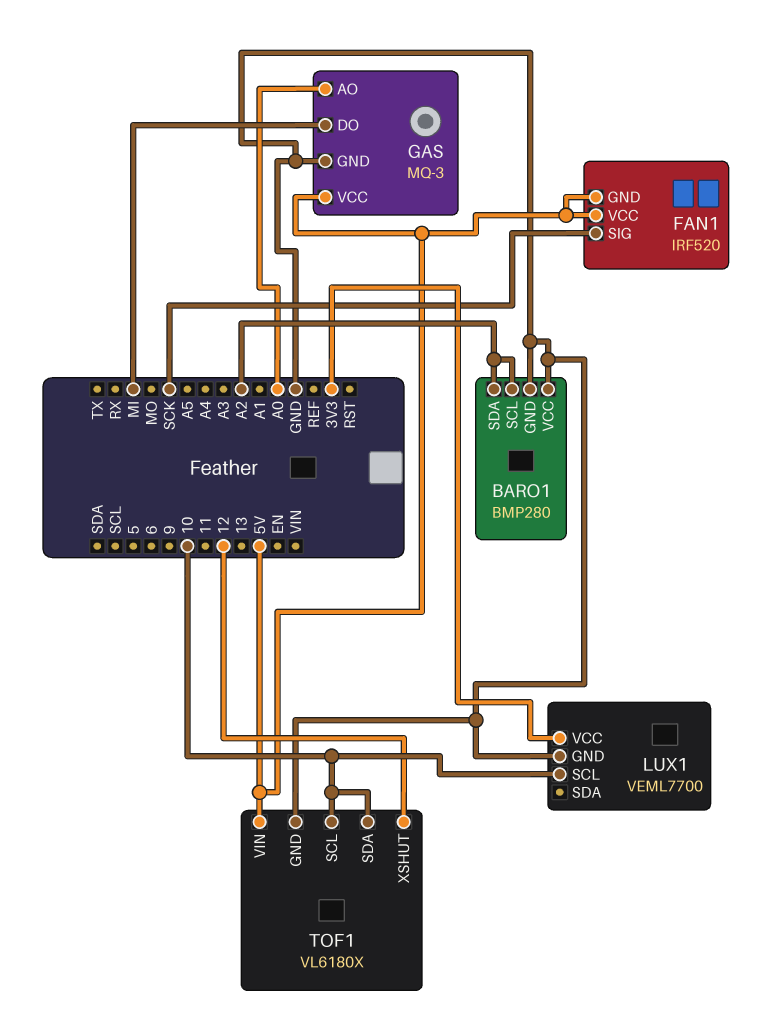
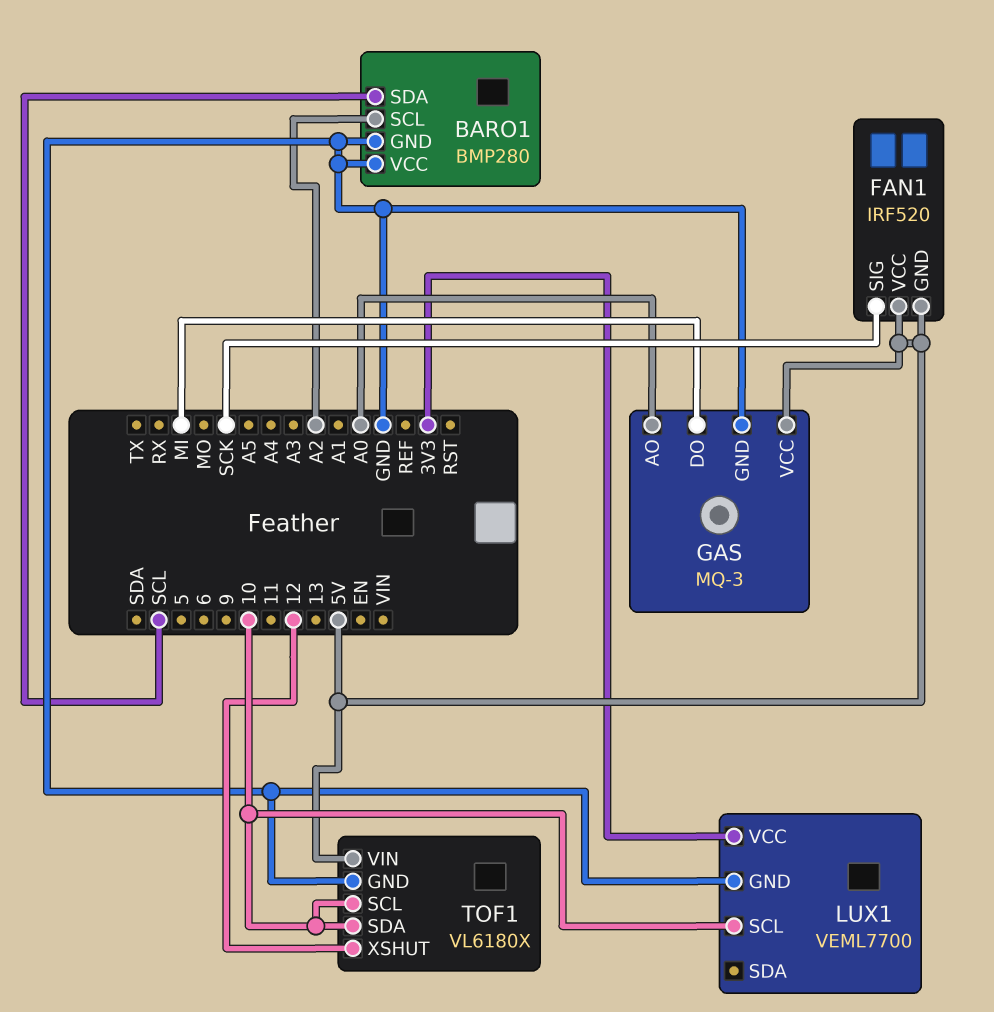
BARO1 pin SDA: A2 -> SCL

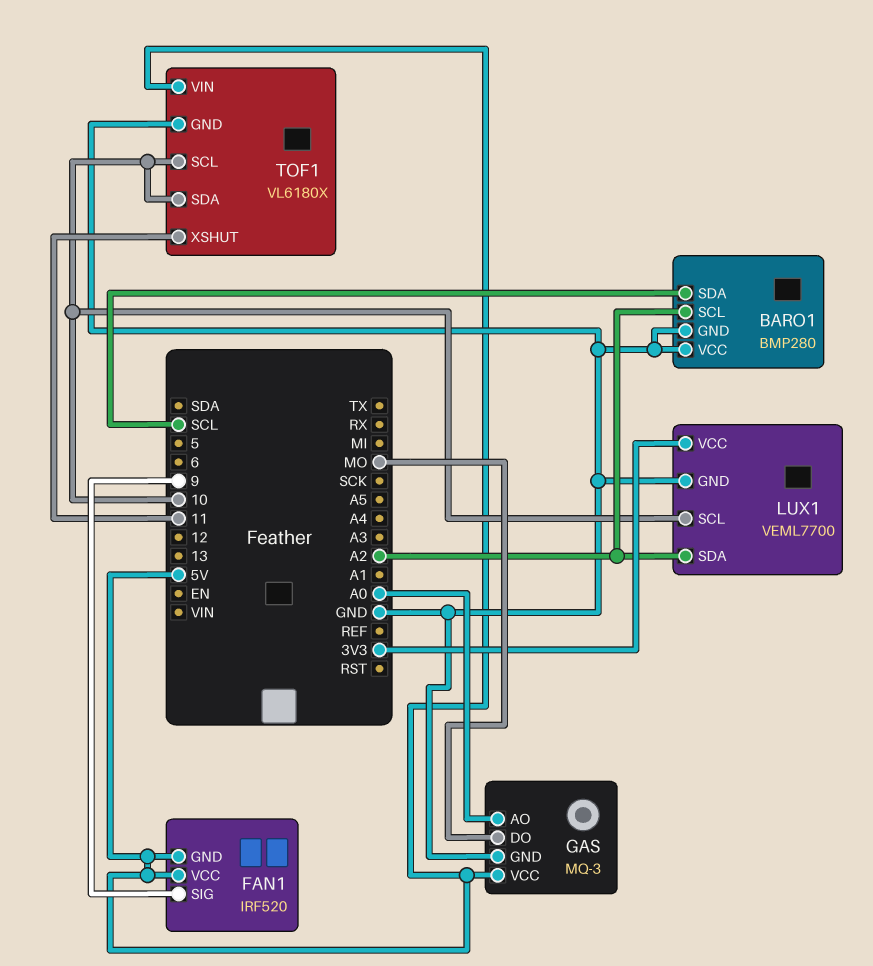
FAN1 pin SIG: SCK -> 9
GAS pin DO: MI -> MO
LUX1 pin SDA: none -> A2
TOF1 pin XSHUT: 12 -> 11

